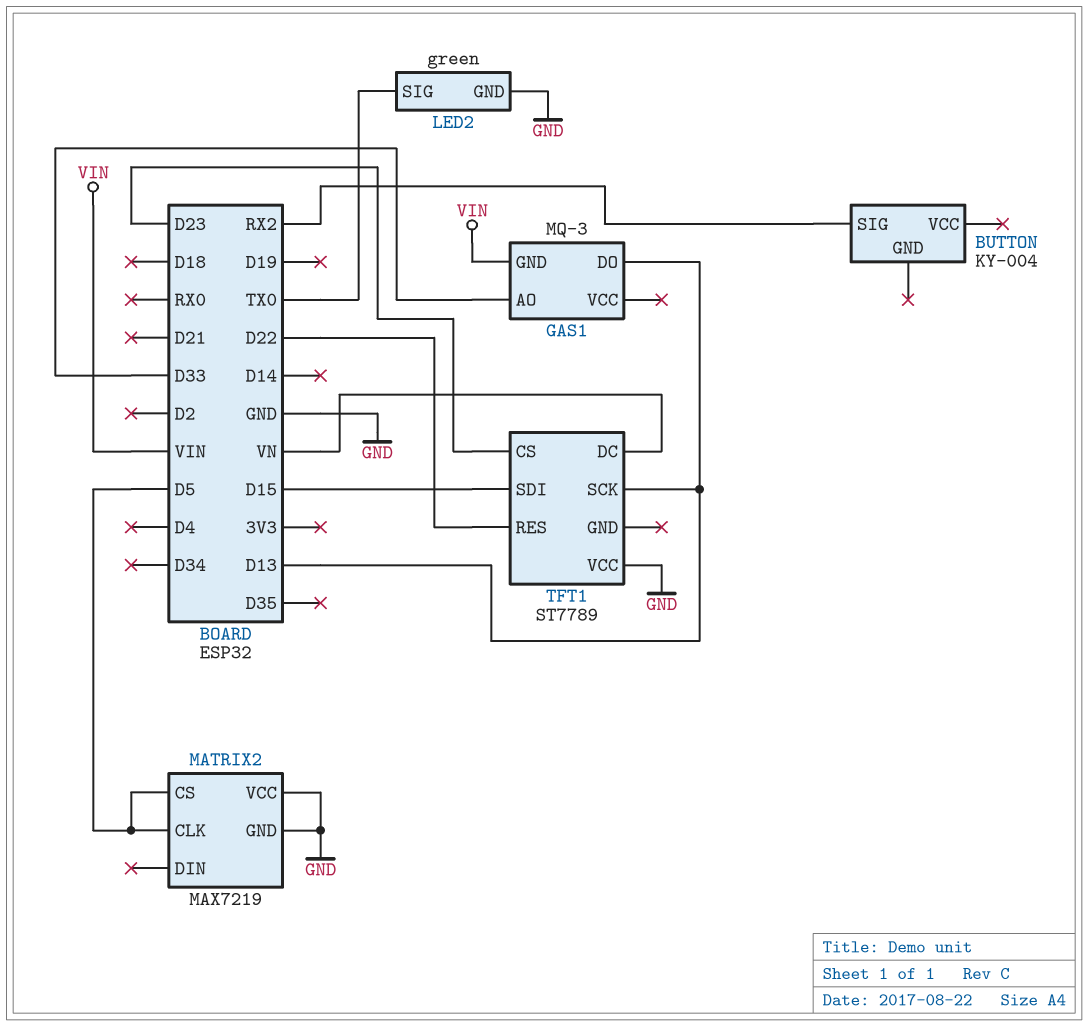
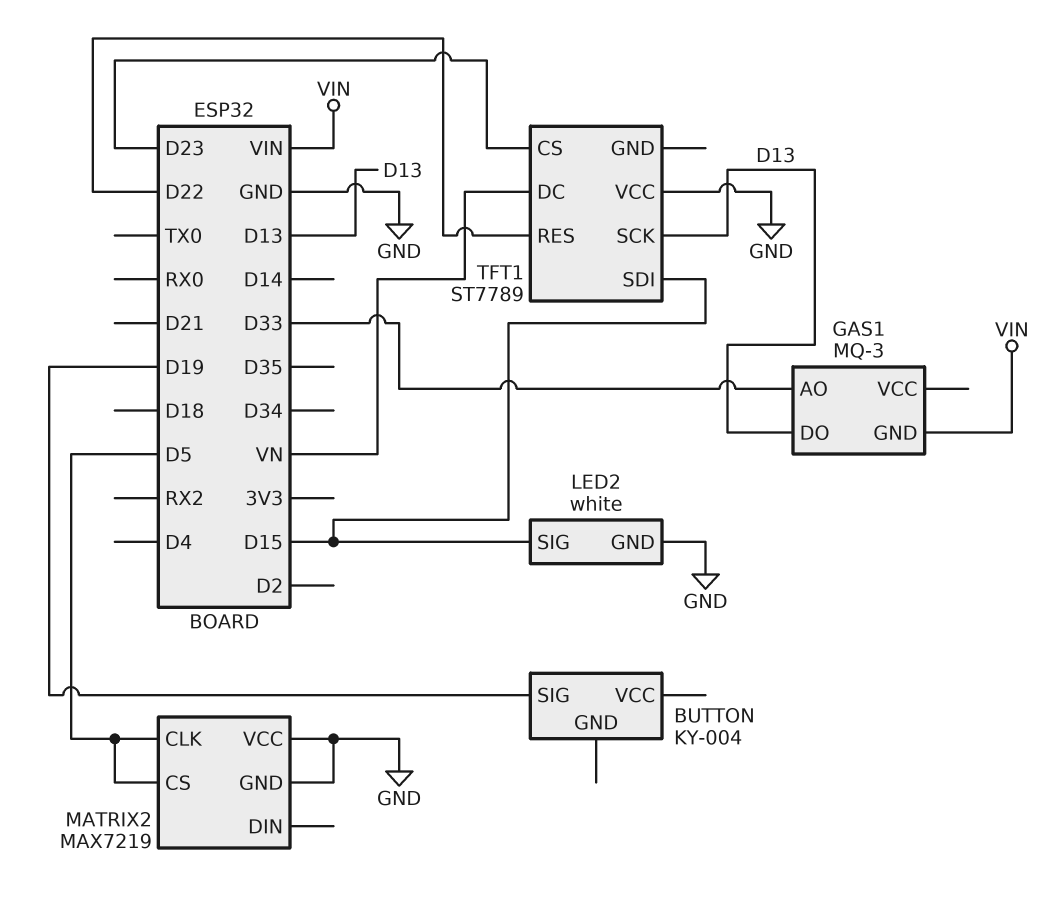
BUTTON pin SIG: RX2 -> D19
LED2: green -> white
LED2 pin SIG: TX0 -> D15

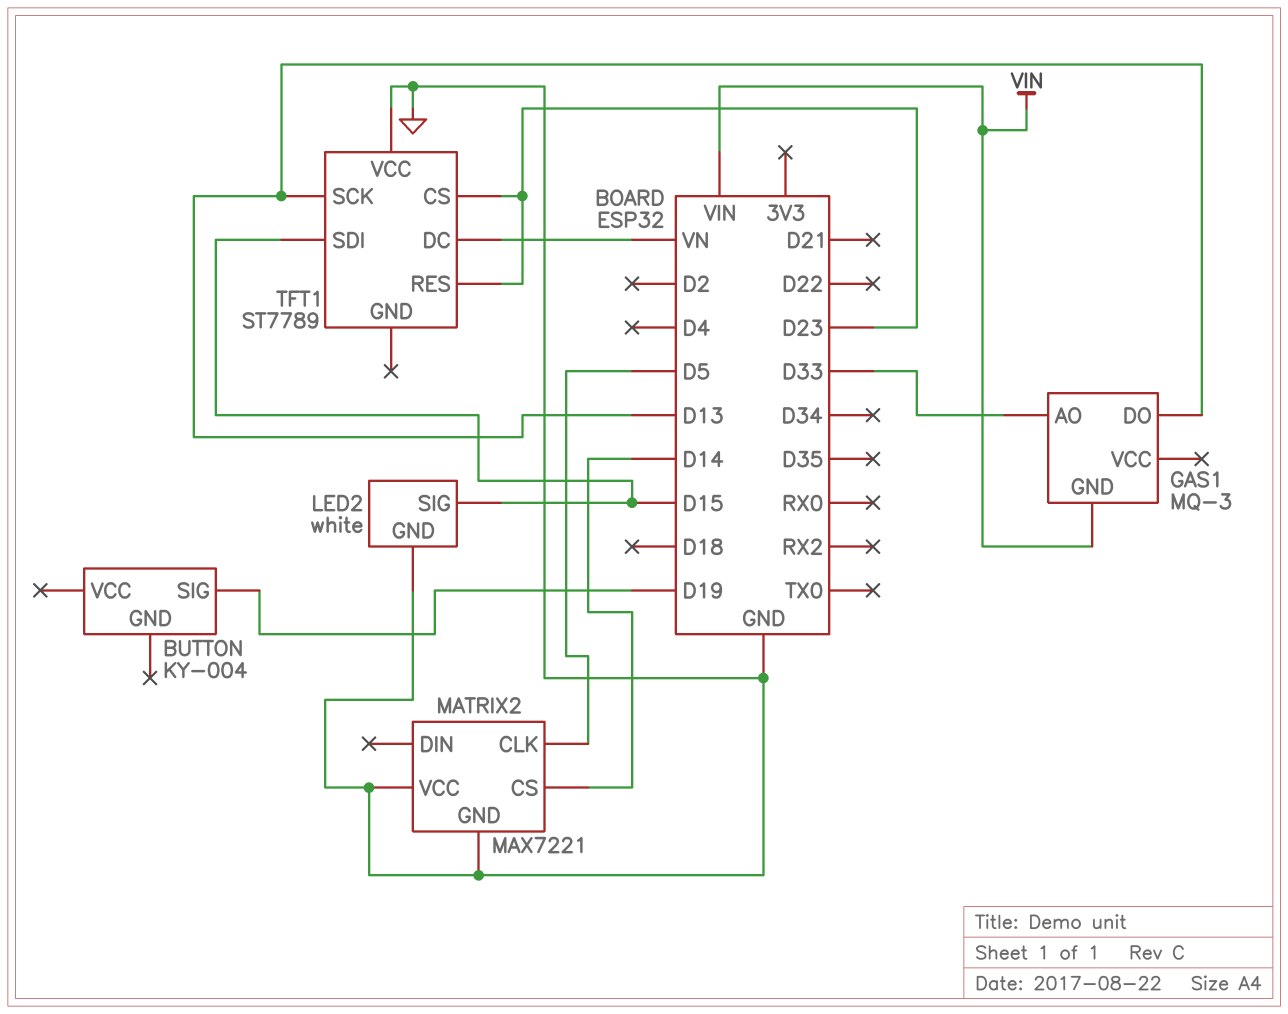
MATRIX2: MAX7219 -> MAX7221
MATRIX2 pin CS: D5 -> D14
TFT1 pin RES: D22 -> D23

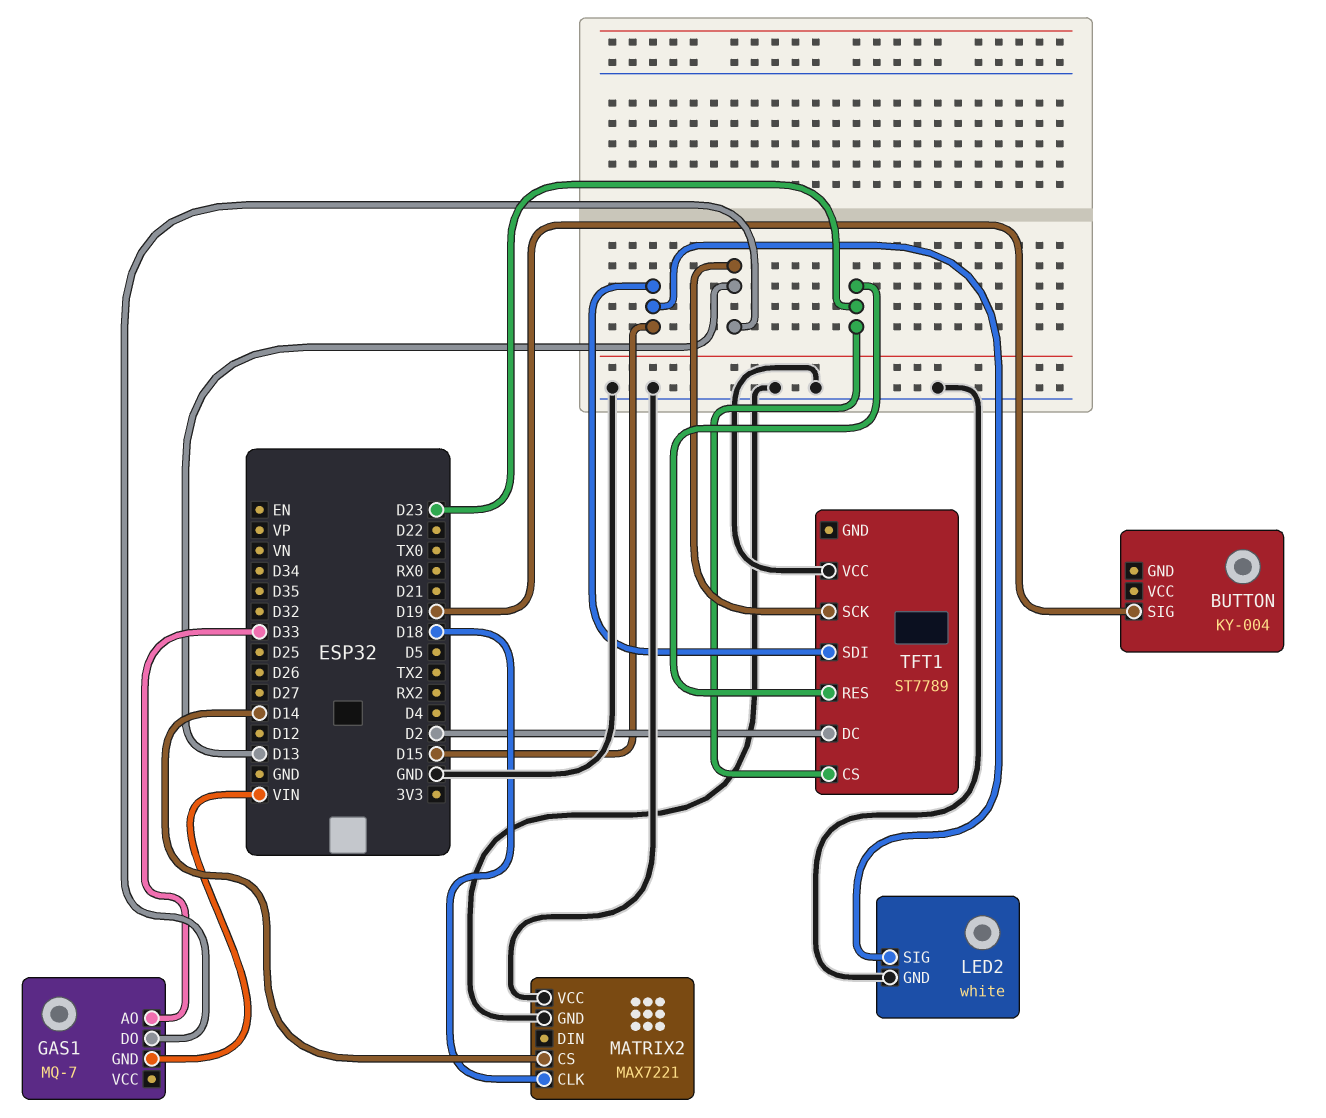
GAS1: MQ-3 -> MQ-7
MATRIX2 pin CLK: D5 -> D18
TFT1 pin DC: VN -> D2

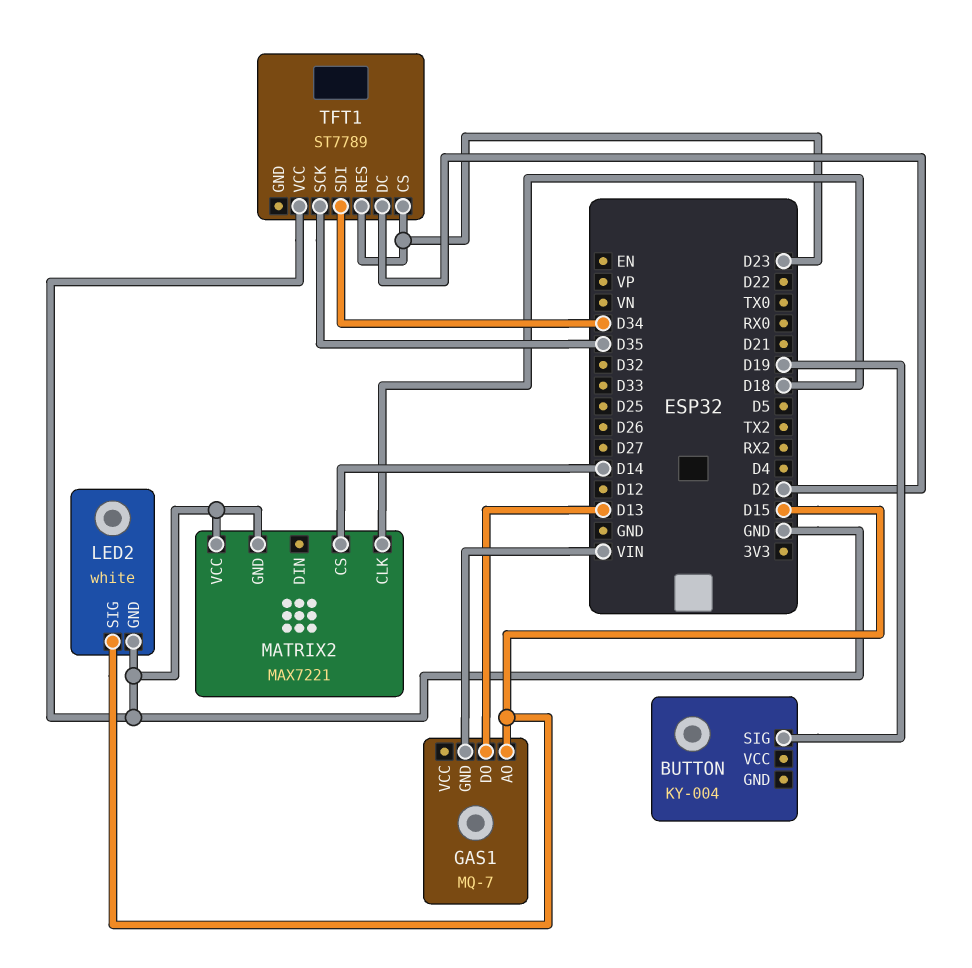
GAS1 pin AO: D33 -> D15
TFT1 pin SCK: D13 -> D35
TFT1 pin SDI: D15 -> D34

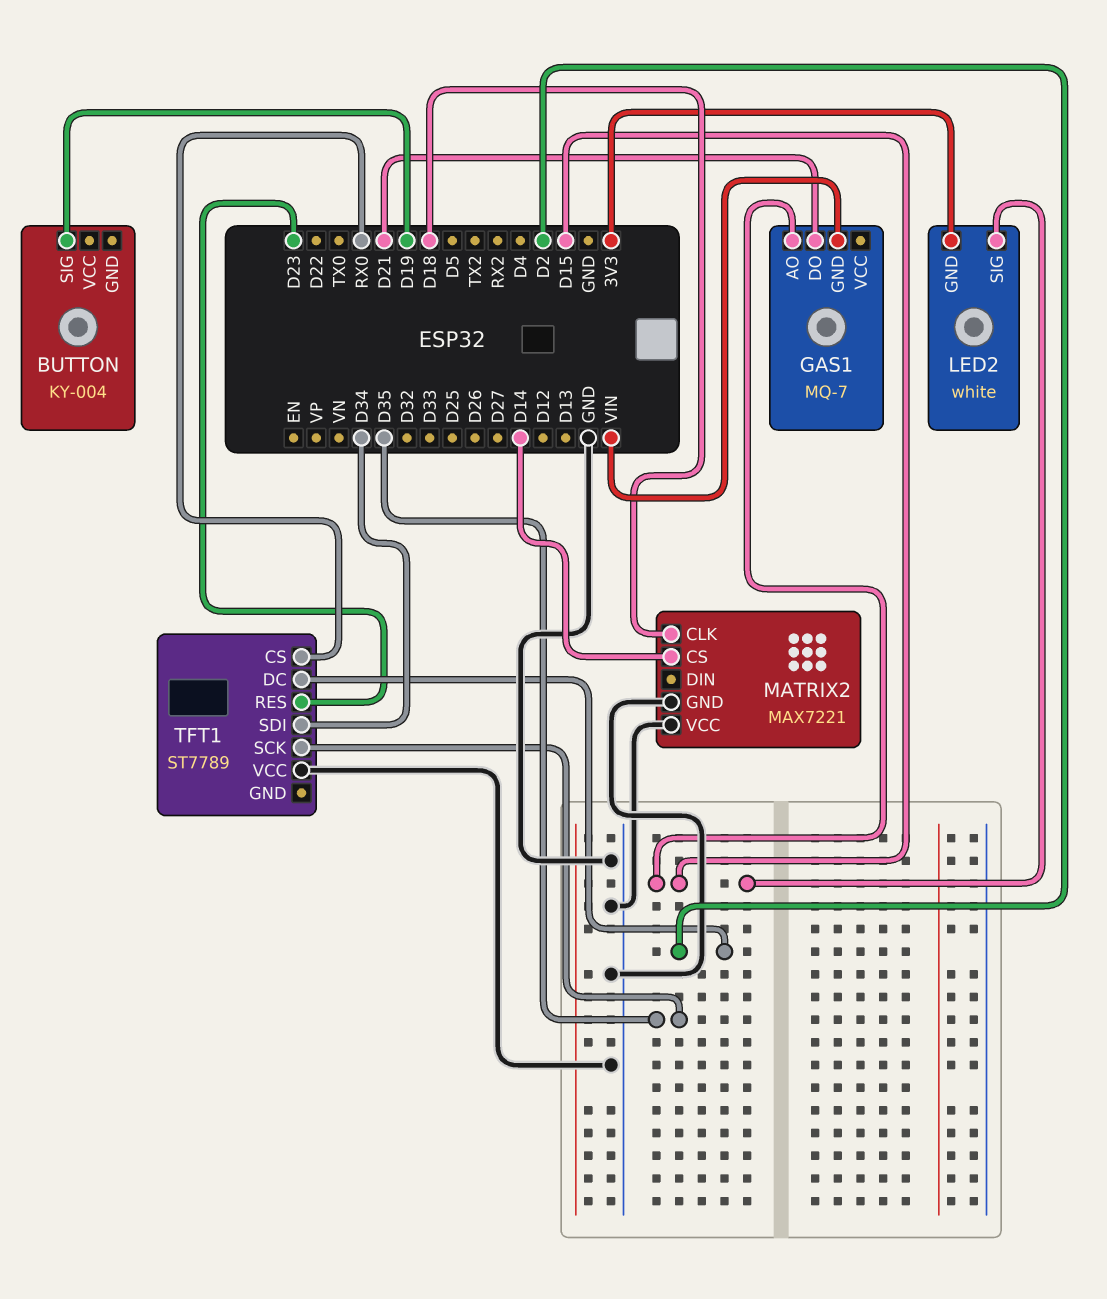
GAS1 pin DO: D13 -> D21
LED2 pin GND: GND -> 3V3
TFT1 pin CS: D23 -> RX0

